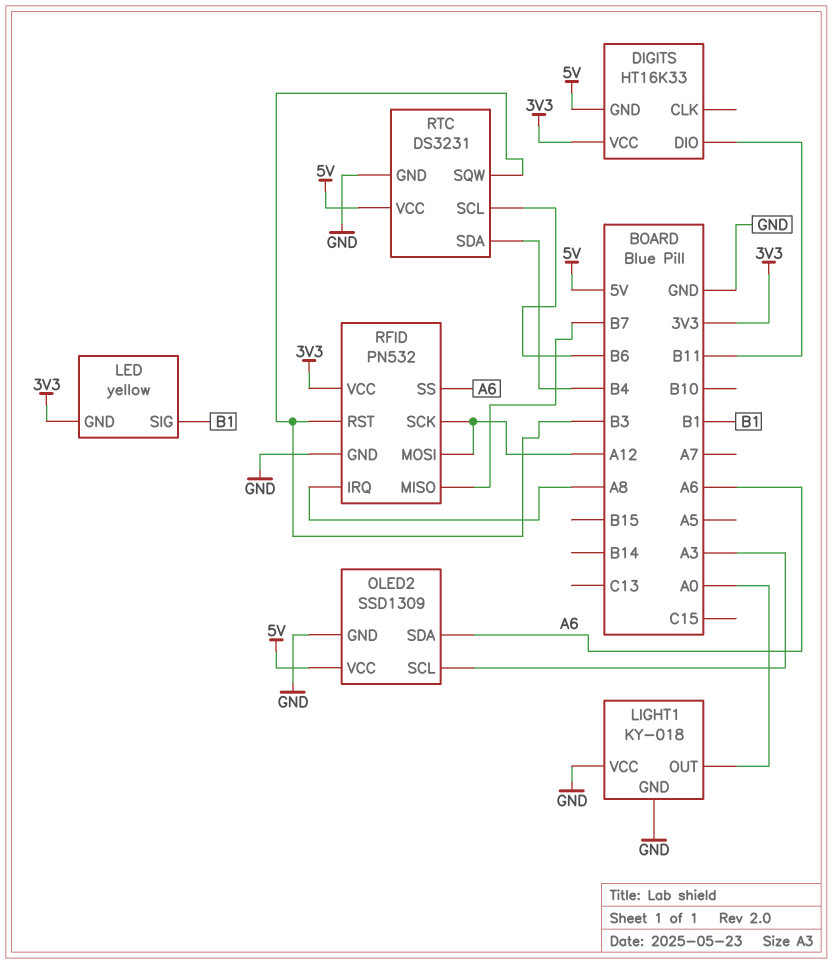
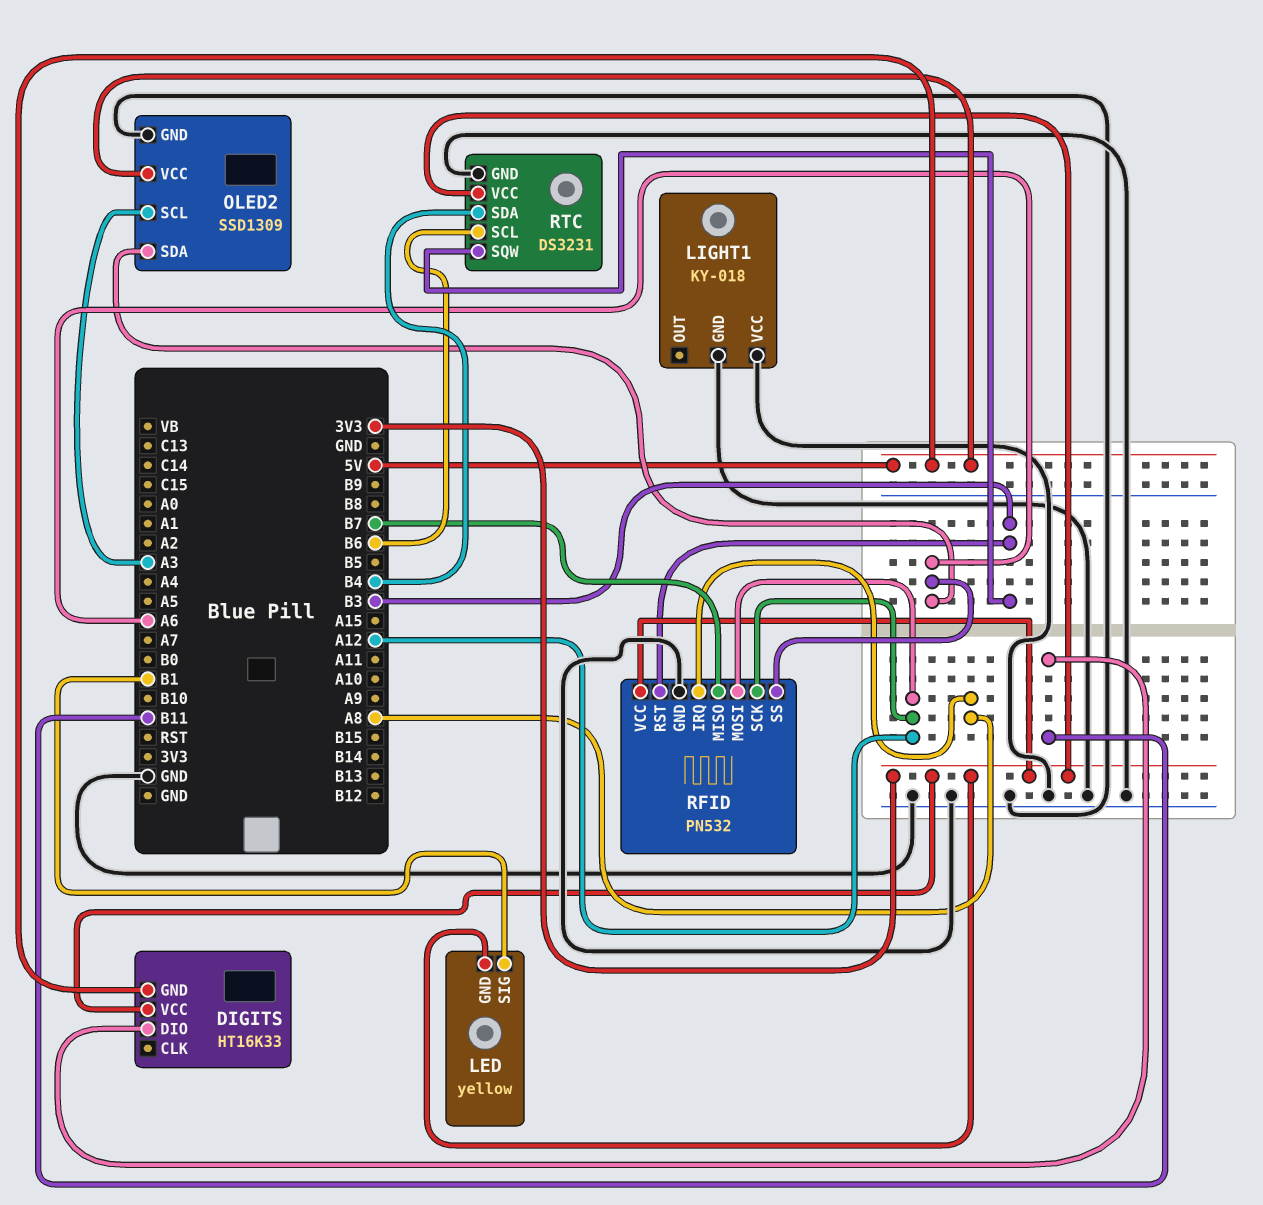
LIGHT1 pin OUT: A0 -> none
RTC pin VCC: 5V -> 3V3

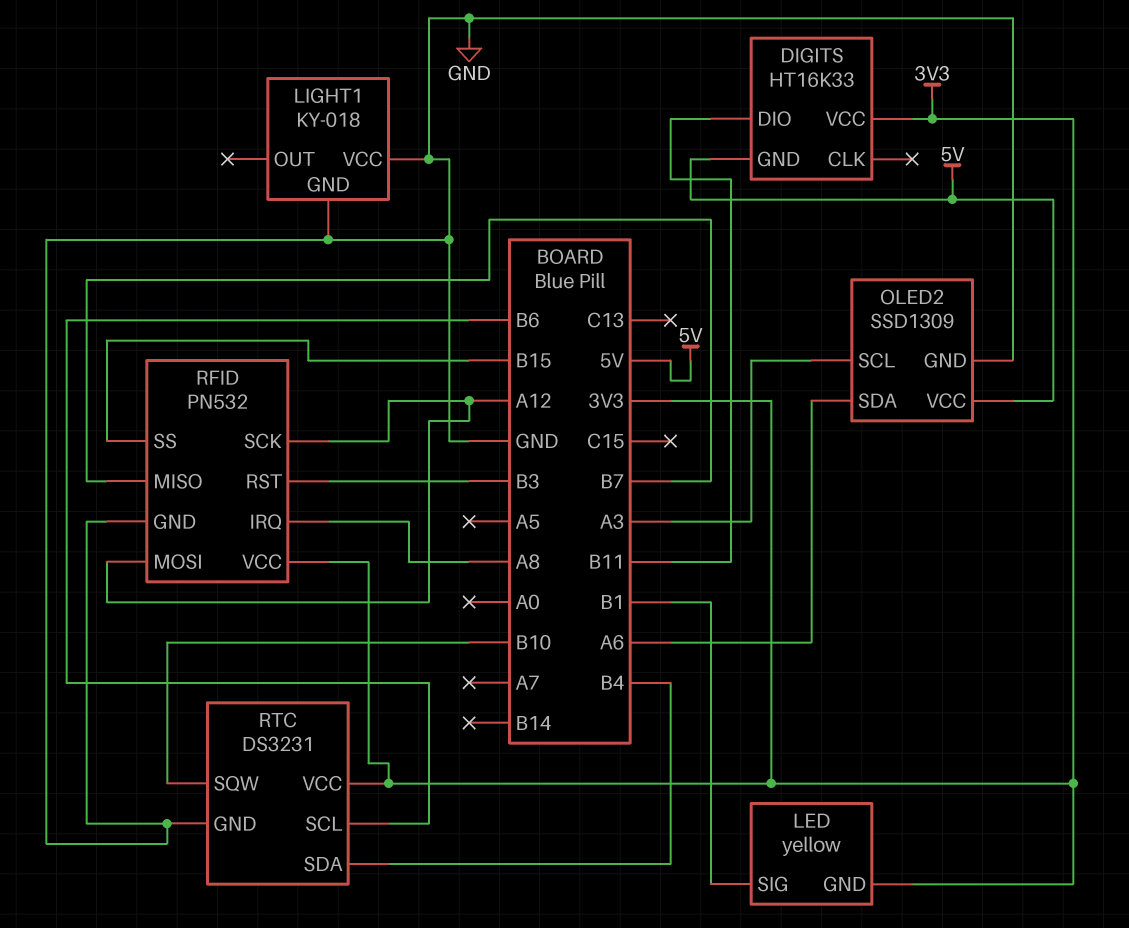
RFID pin SS: A6 -> B15
RTC pin SQW: B3 -> B10

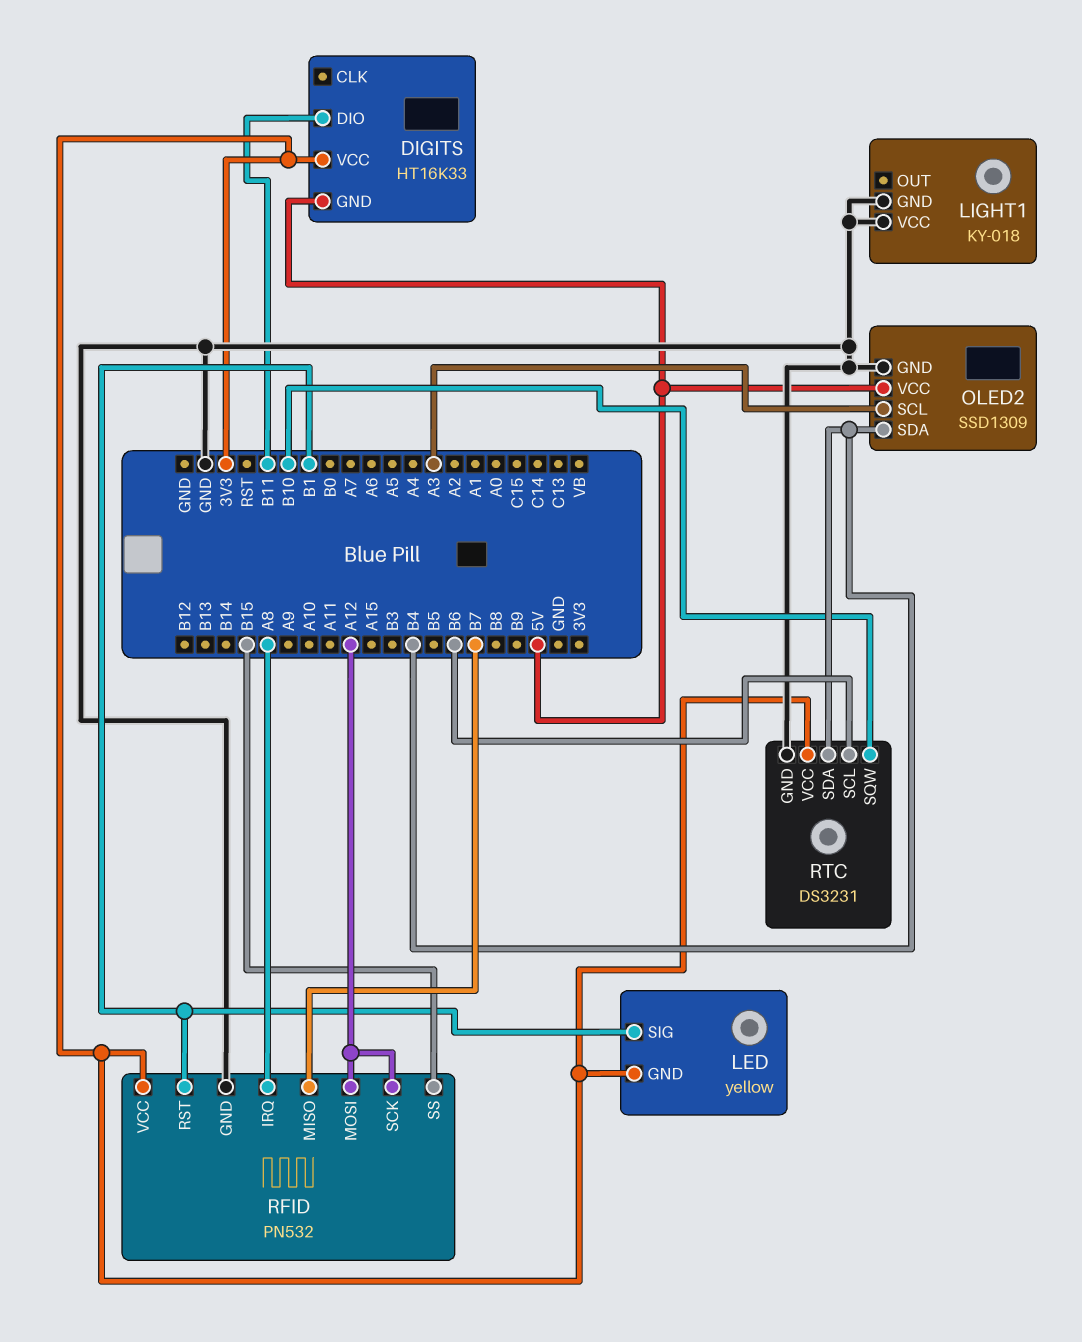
OLED2 pin SDA: A6 -> B4
RFID pin RST: B3 -> B1

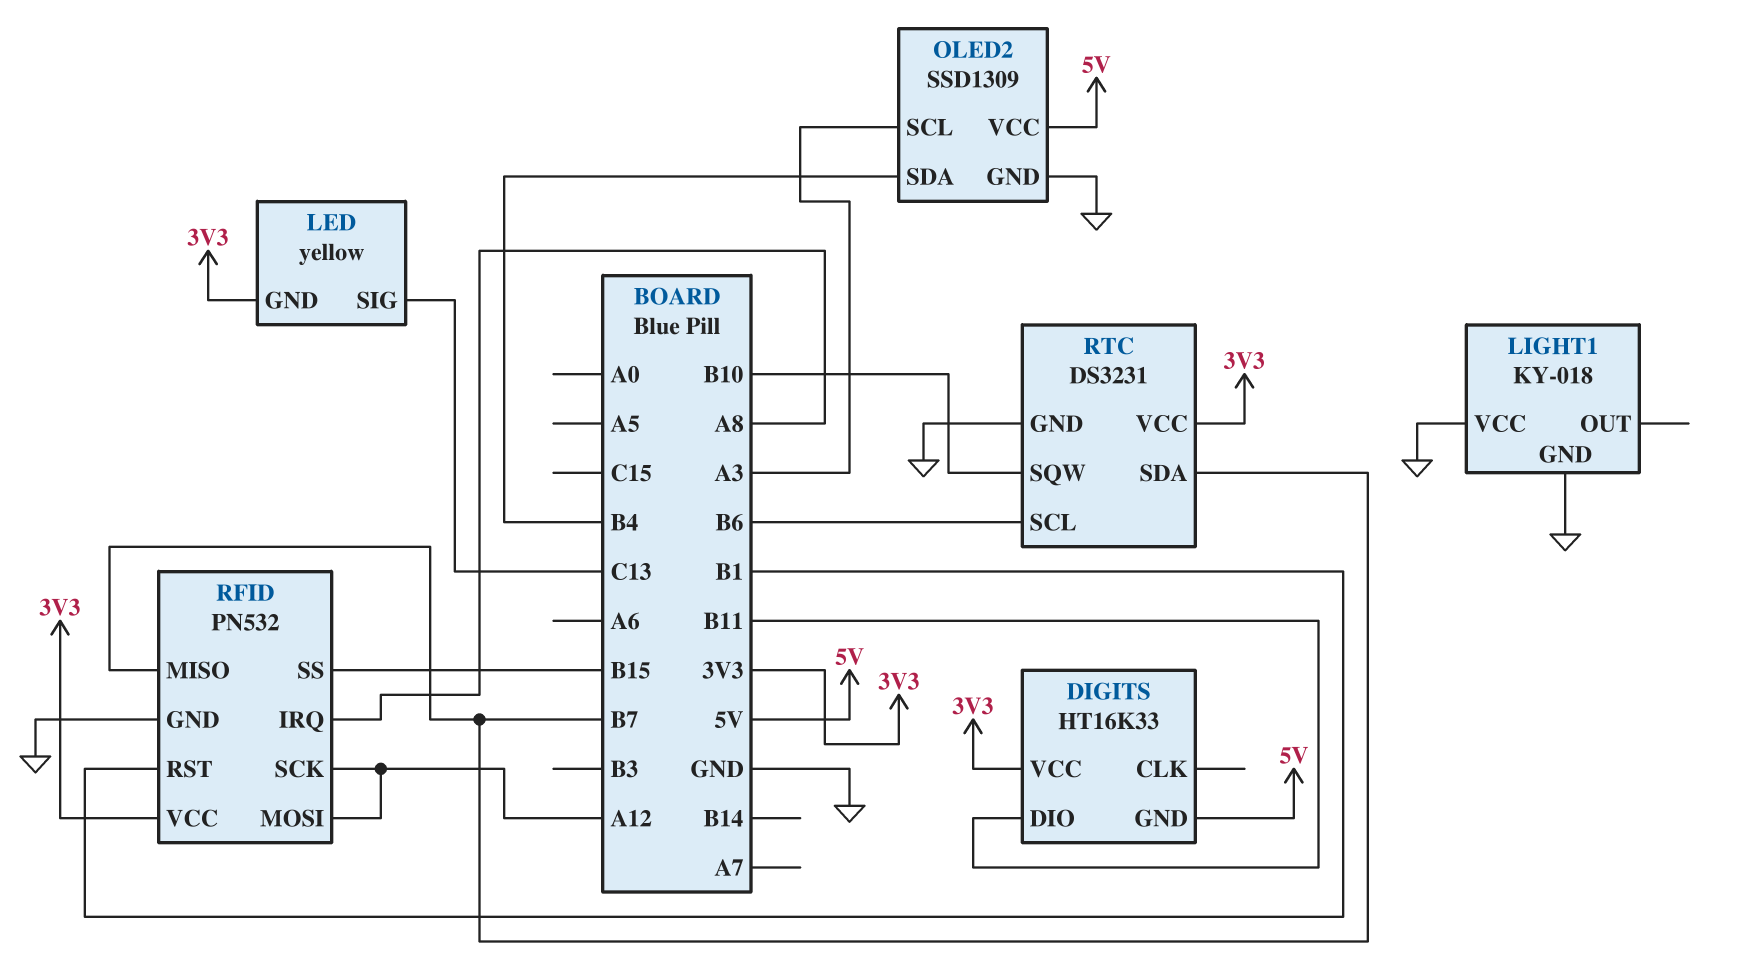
LED pin SIG: B1 -> C13
RTC pin SDA: B4 -> B7

